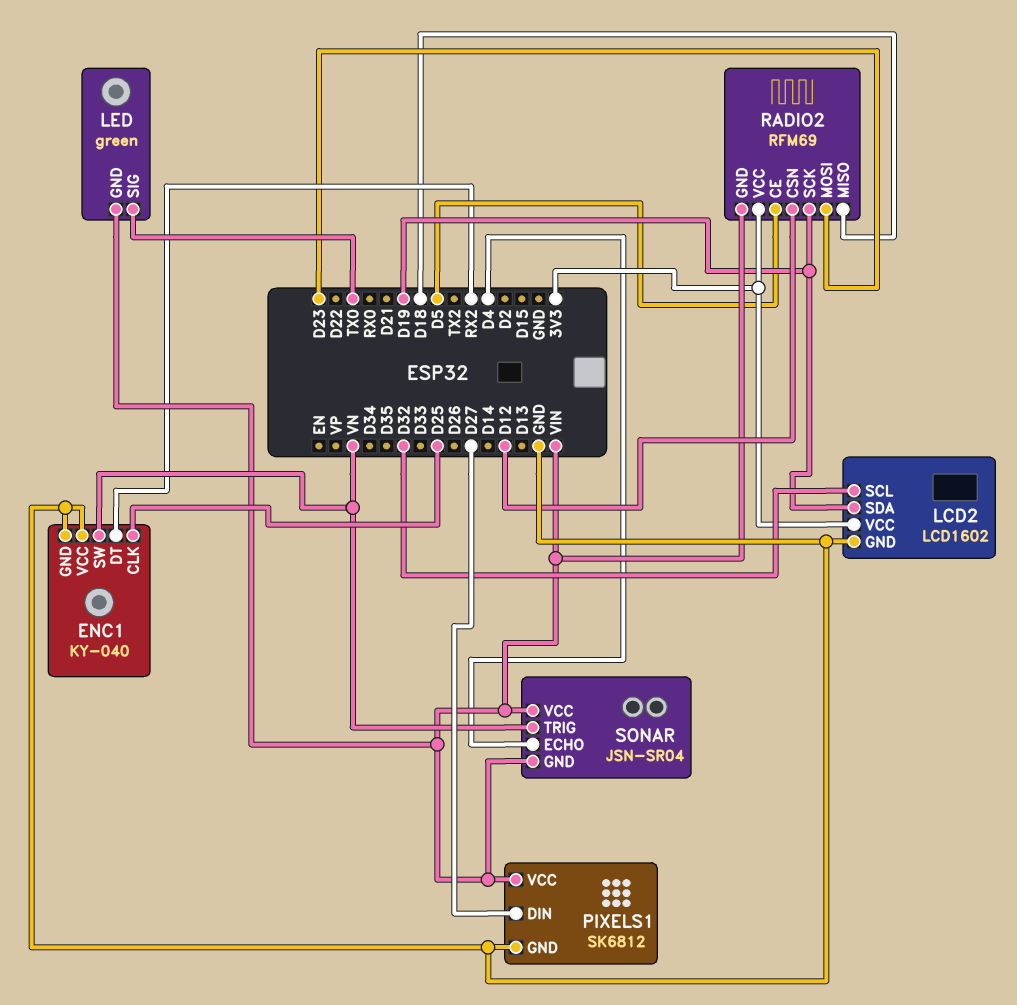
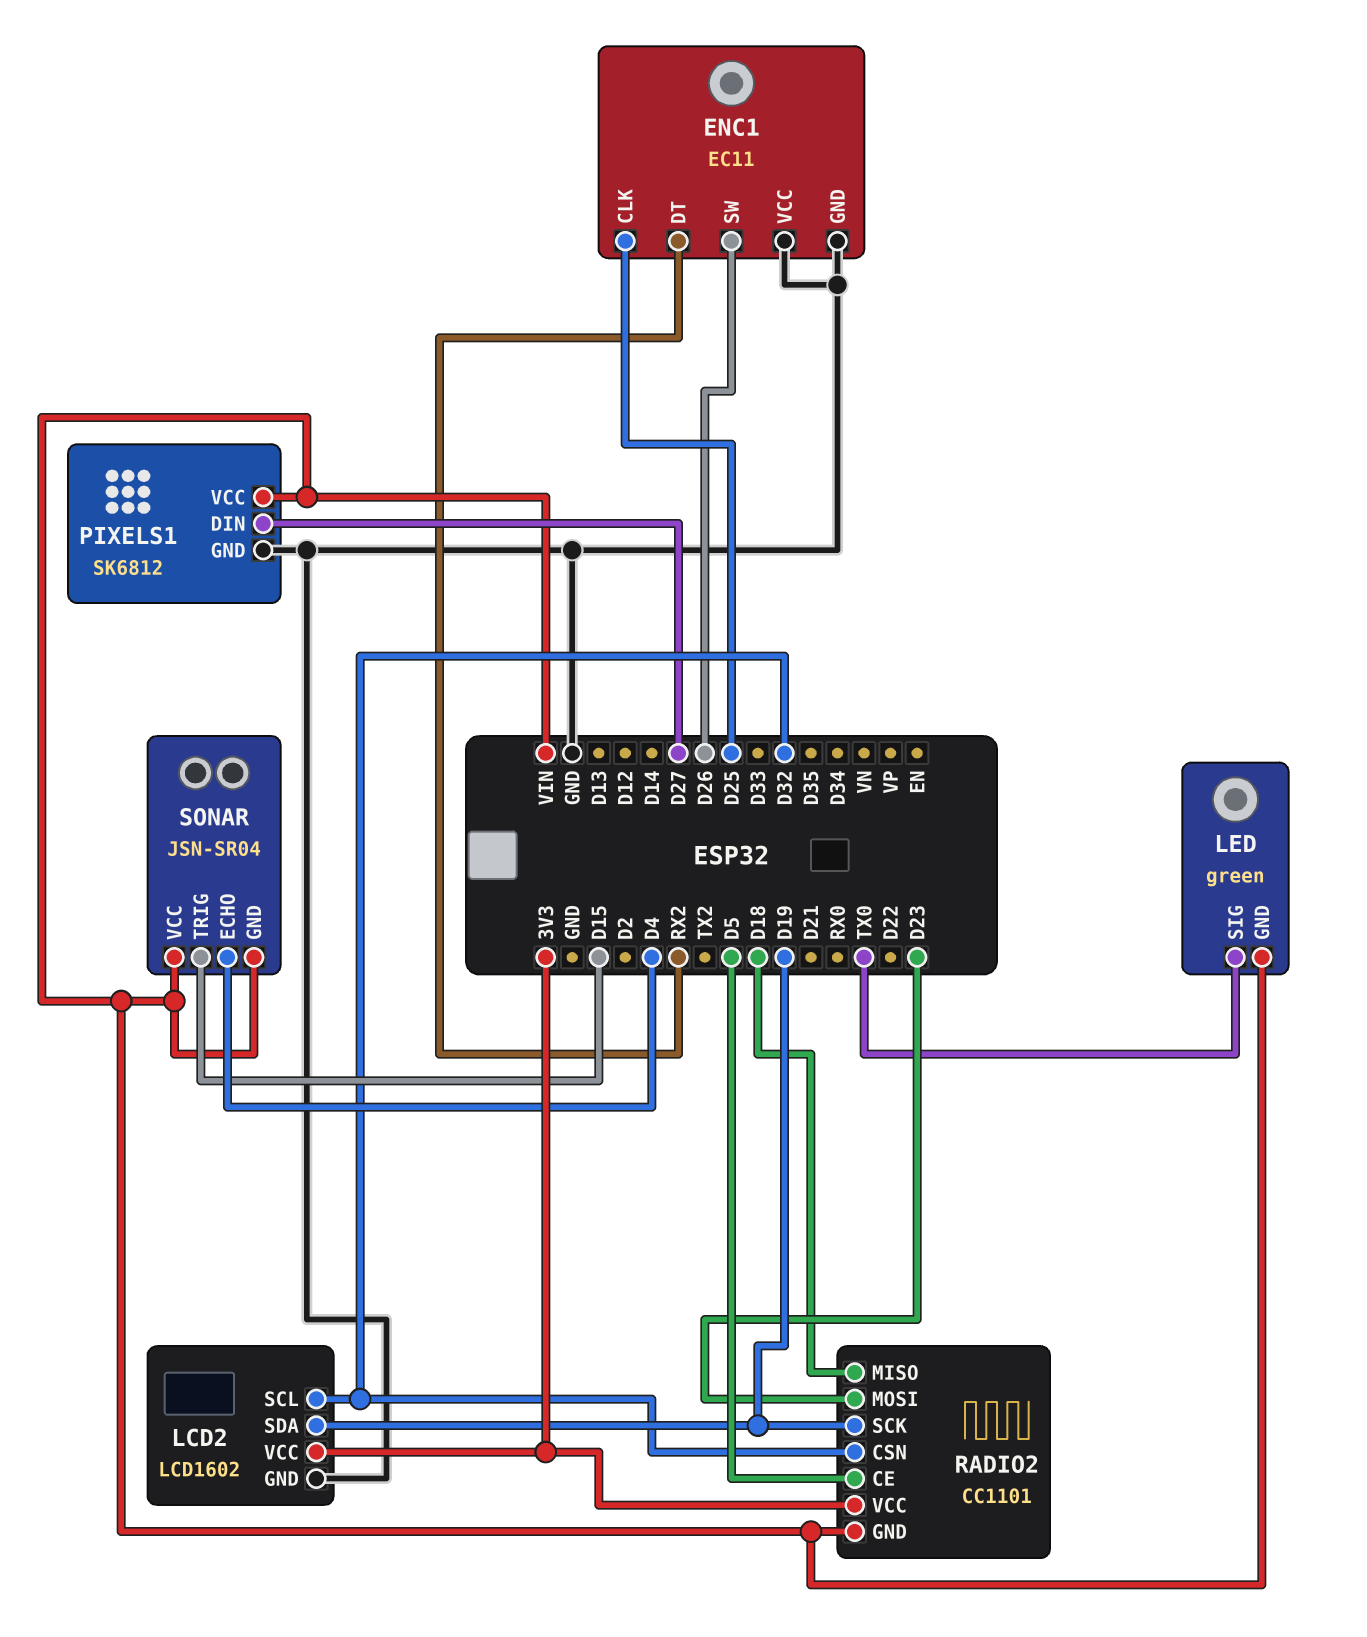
ENC1: KY-040 -> EC11
ENC1 pin SW: VN -> D26
RADIO2: RFM69 -> CC1101
RADIO2 pin CSN: D12 -> D32
SONAR pin TRIG: VN -> D15

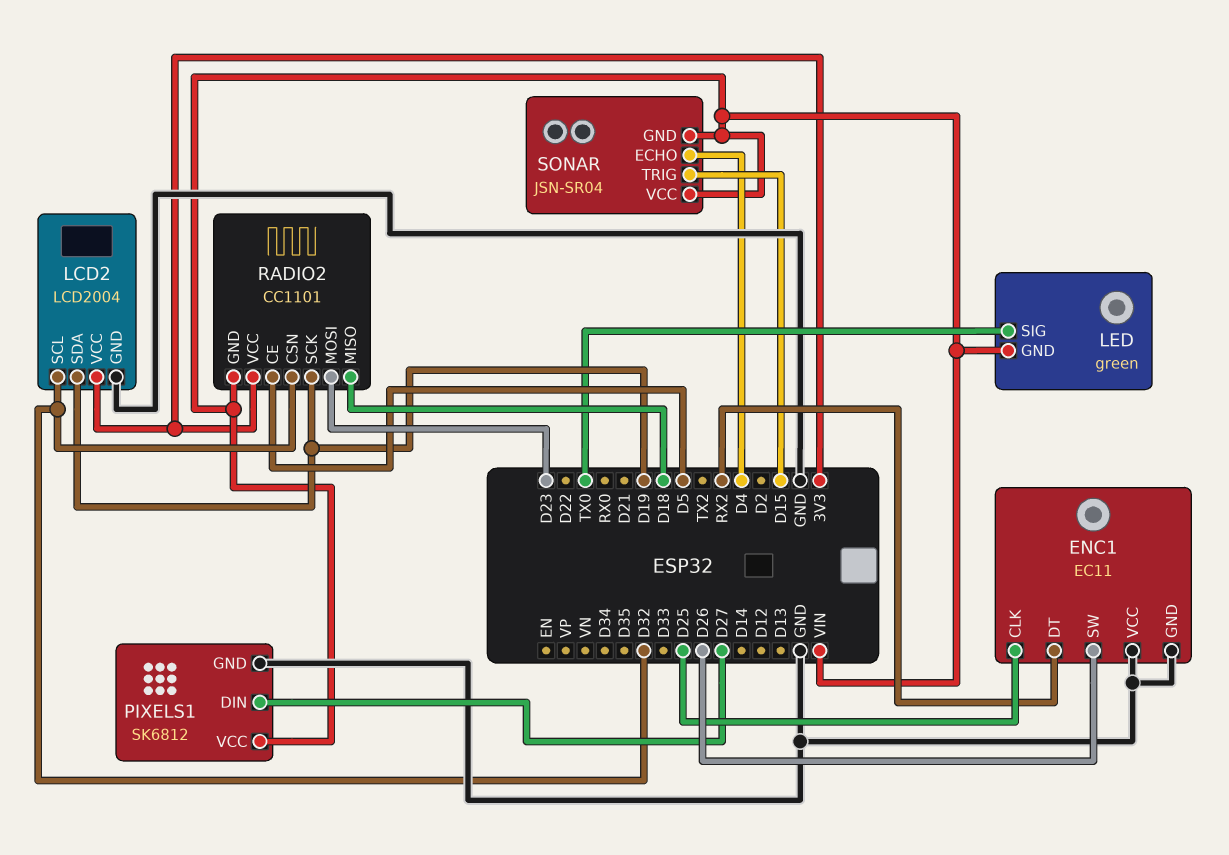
LCD2: LCD1602 -> LCD2004

